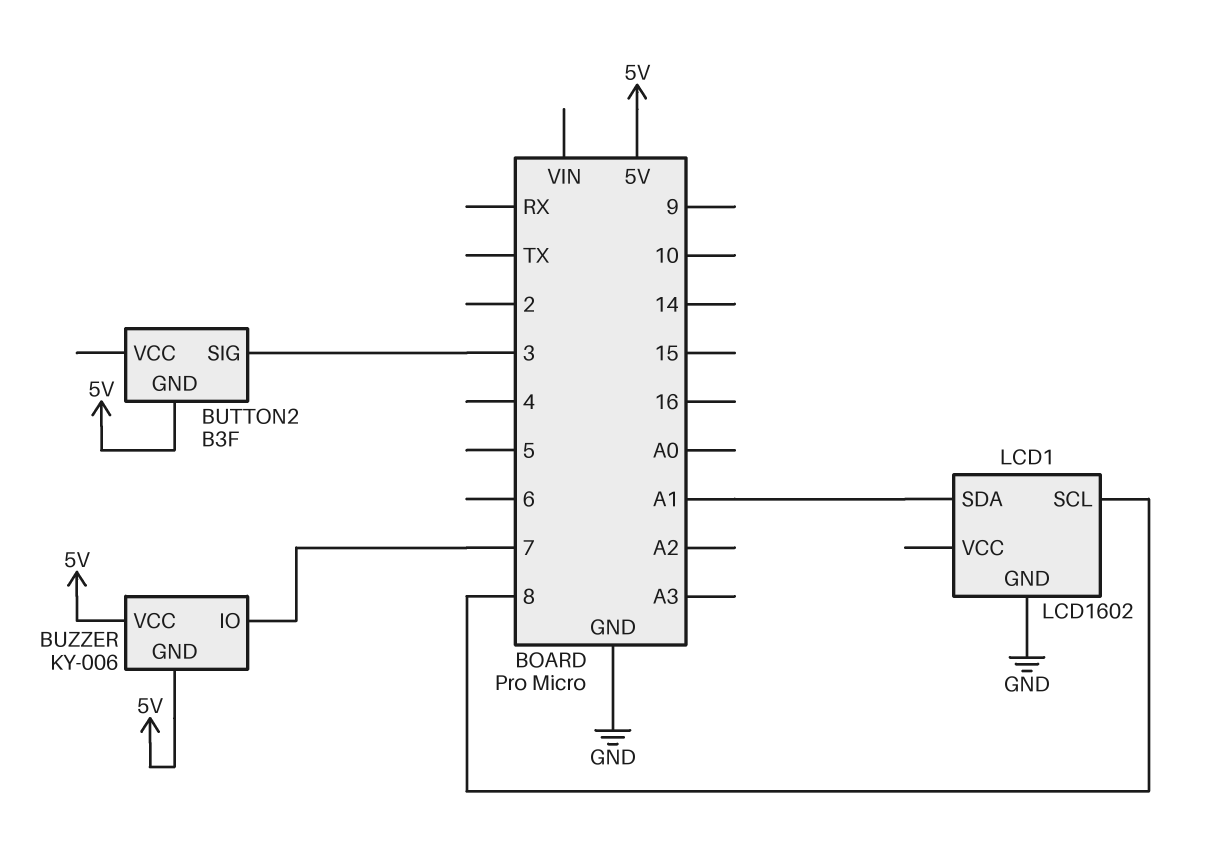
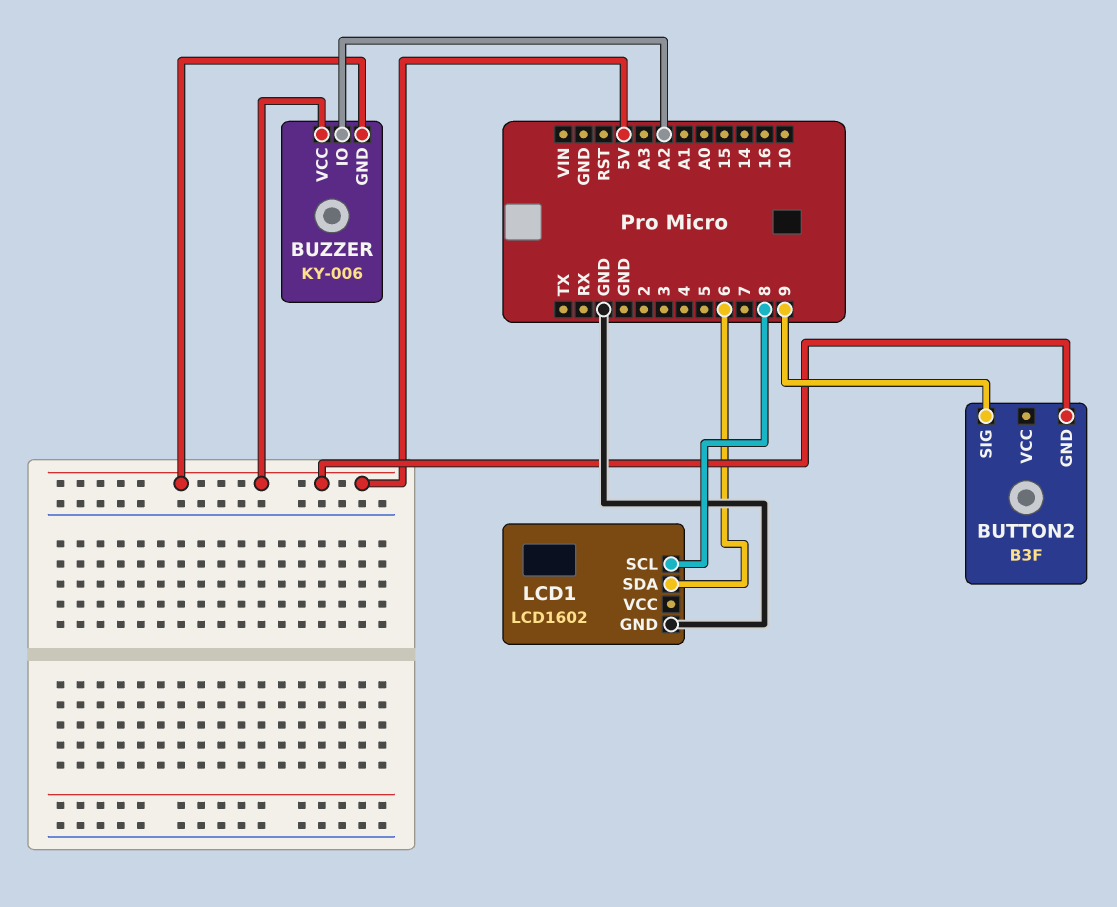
BUTTON2 pin SIG: 3 -> 9
BUZZER pin IO: 7 -> A2
LCD1 pin SDA: A1 -> 6

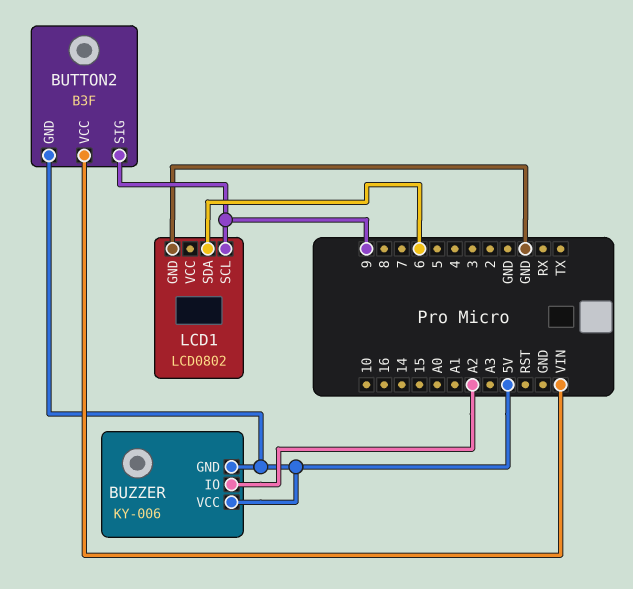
BUTTON2 pin VCC: none -> VIN
LCD1: LCD1602 -> LCD0802
LCD1 pin SCL: 8 -> 9

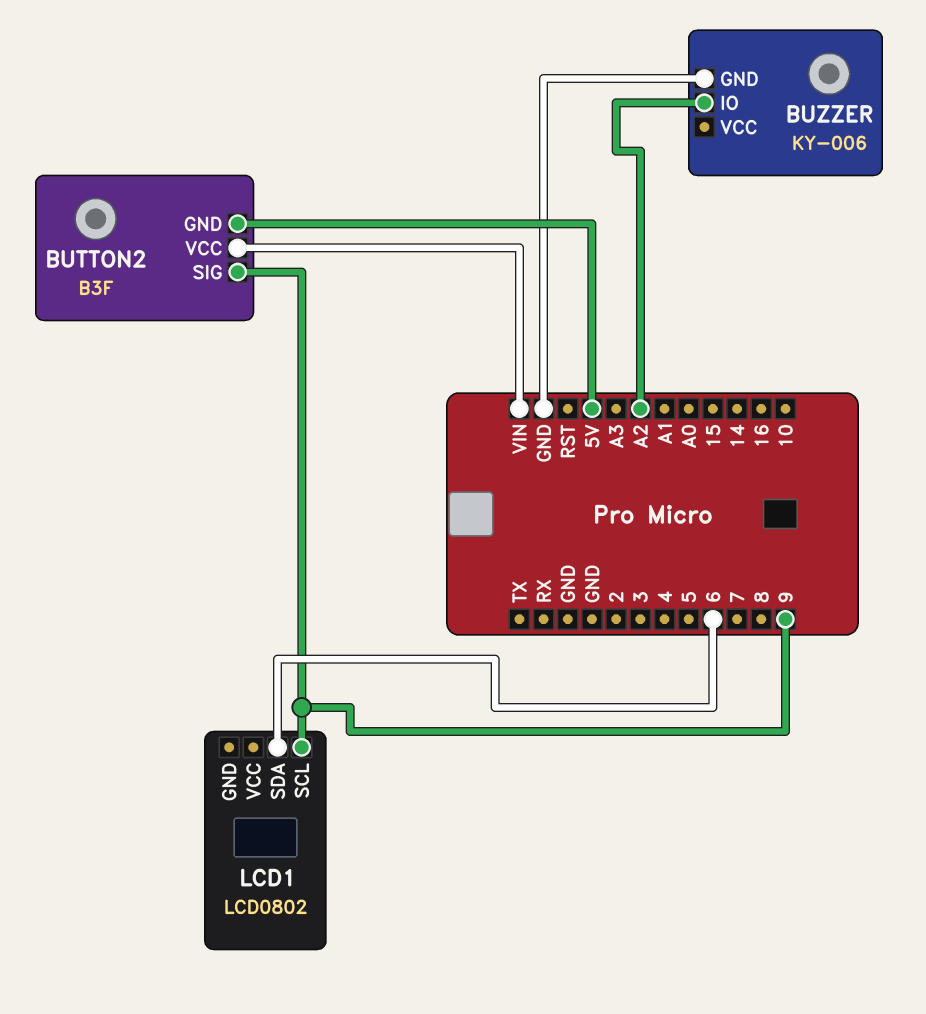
BUZZER pin GND: 5V -> GND
BUZZER pin VCC: 5V -> none
LCD1 pin GND: GND -> none

